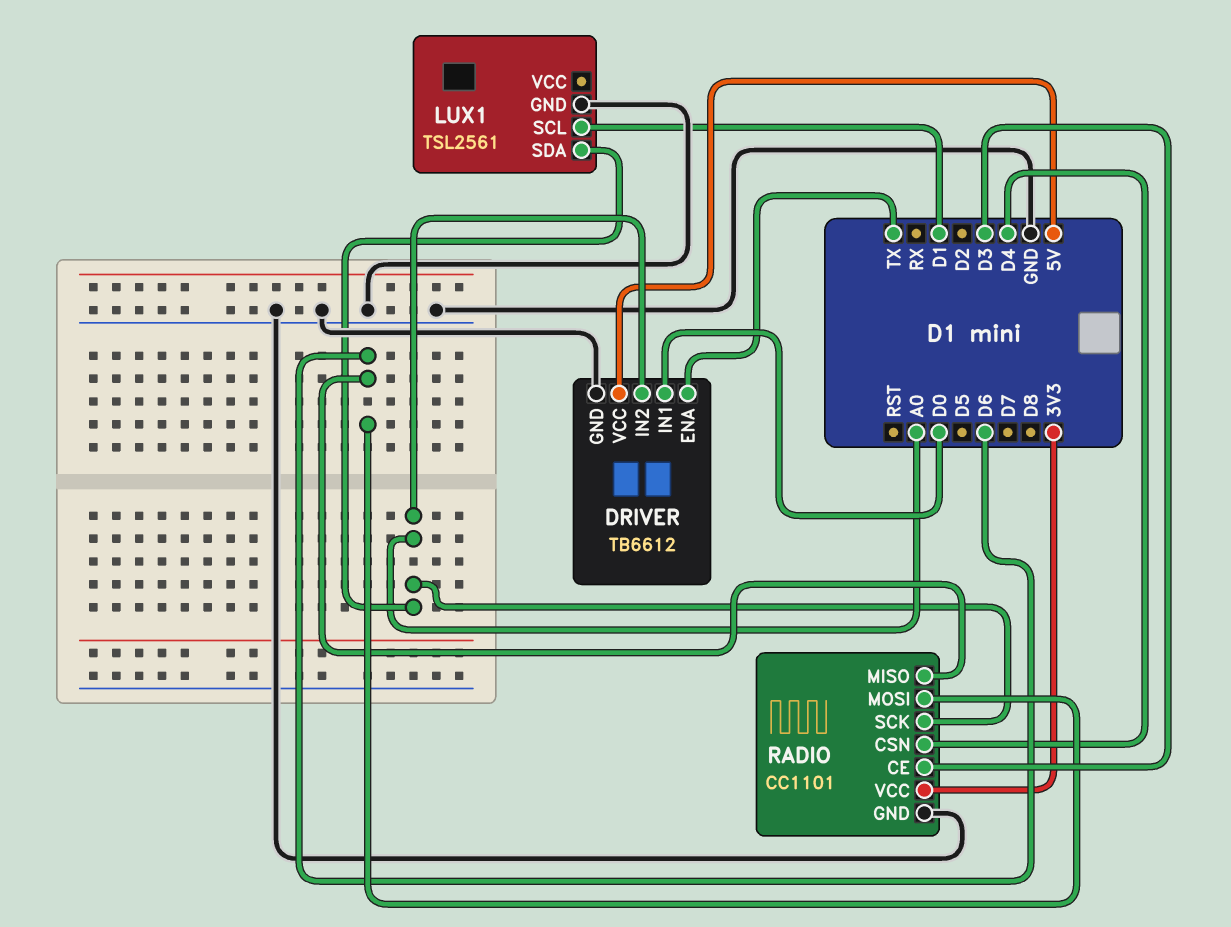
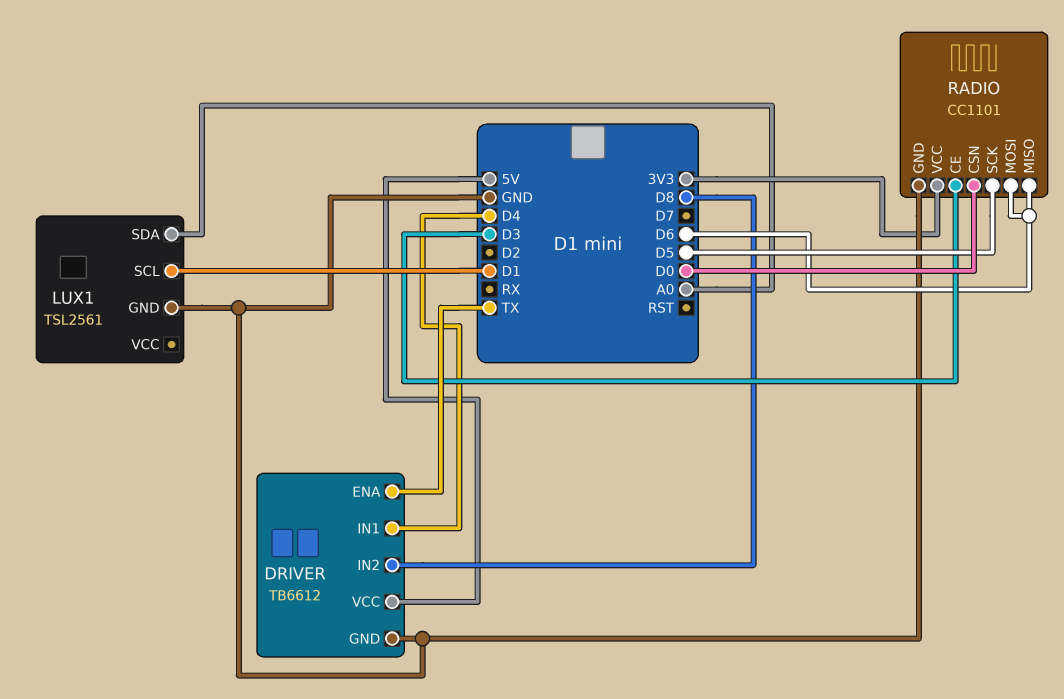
DRIVER pin IN1: D0 -> D4
DRIVER pin IN2: A0 -> D8
RADIO pin CSN: D4 -> D0
RADIO pin SCK: A0 -> D5

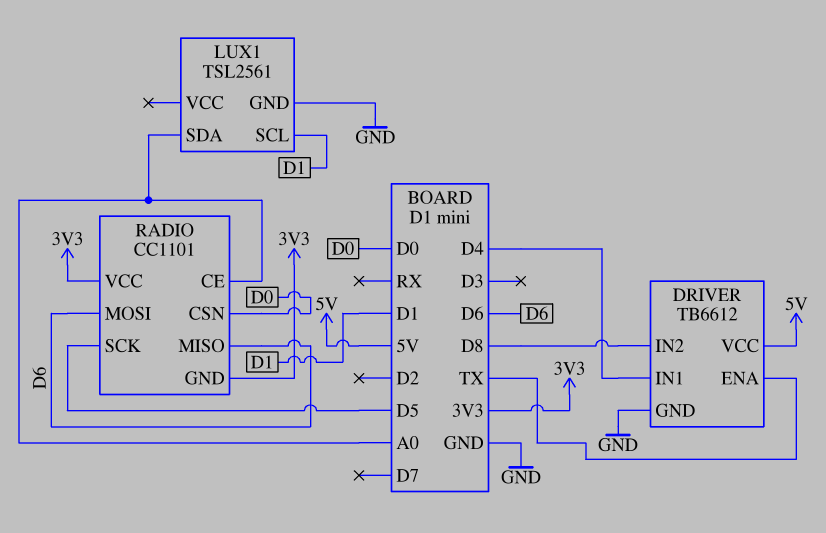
RADIO pin CE: D3 -> A0
RADIO pin GND: GND -> 3V3

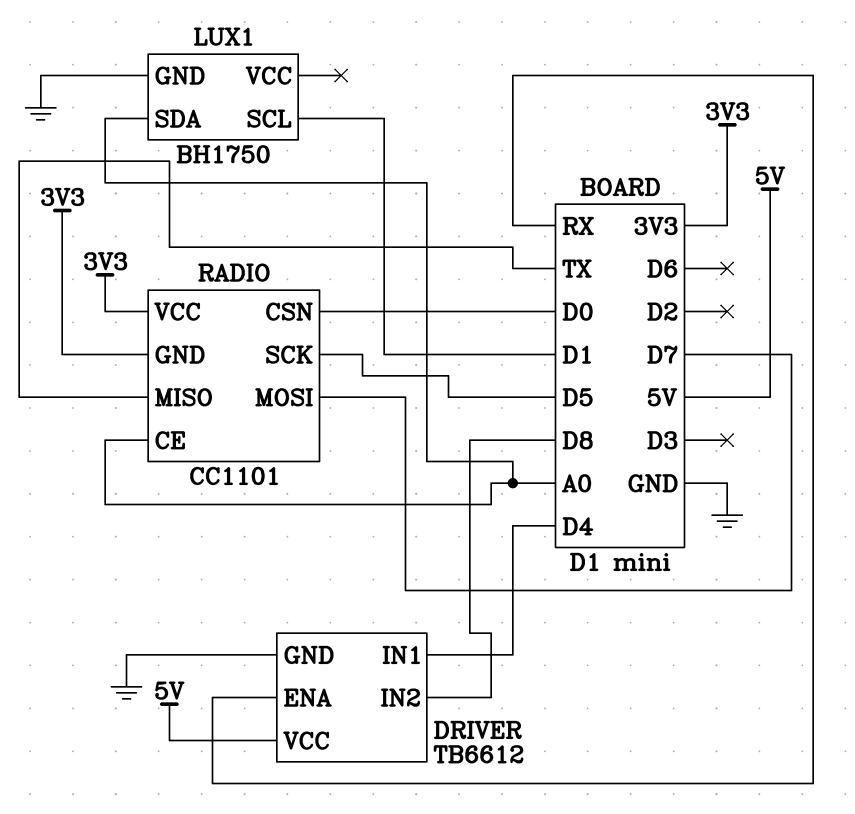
DRIVER pin ENA: TX -> RX
LUX1: TSL2561 -> BH1750
RADIO pin MISO: D6 -> TX
RADIO pin MOSI: D6 -> D7

